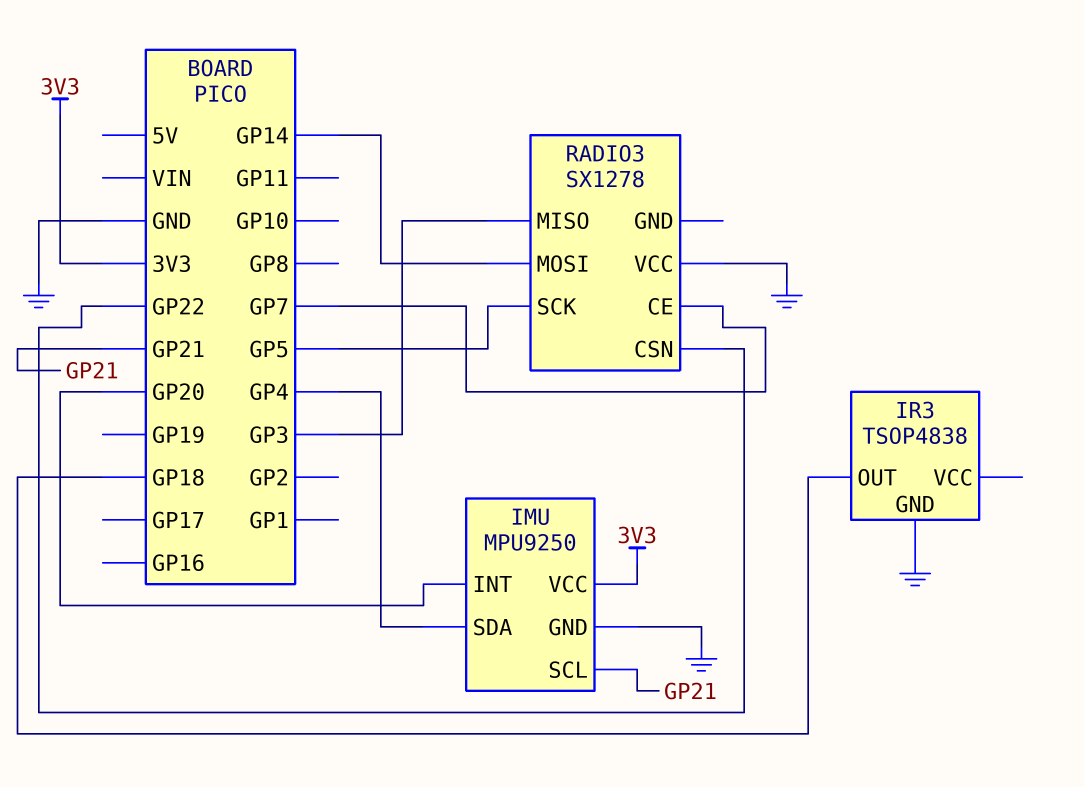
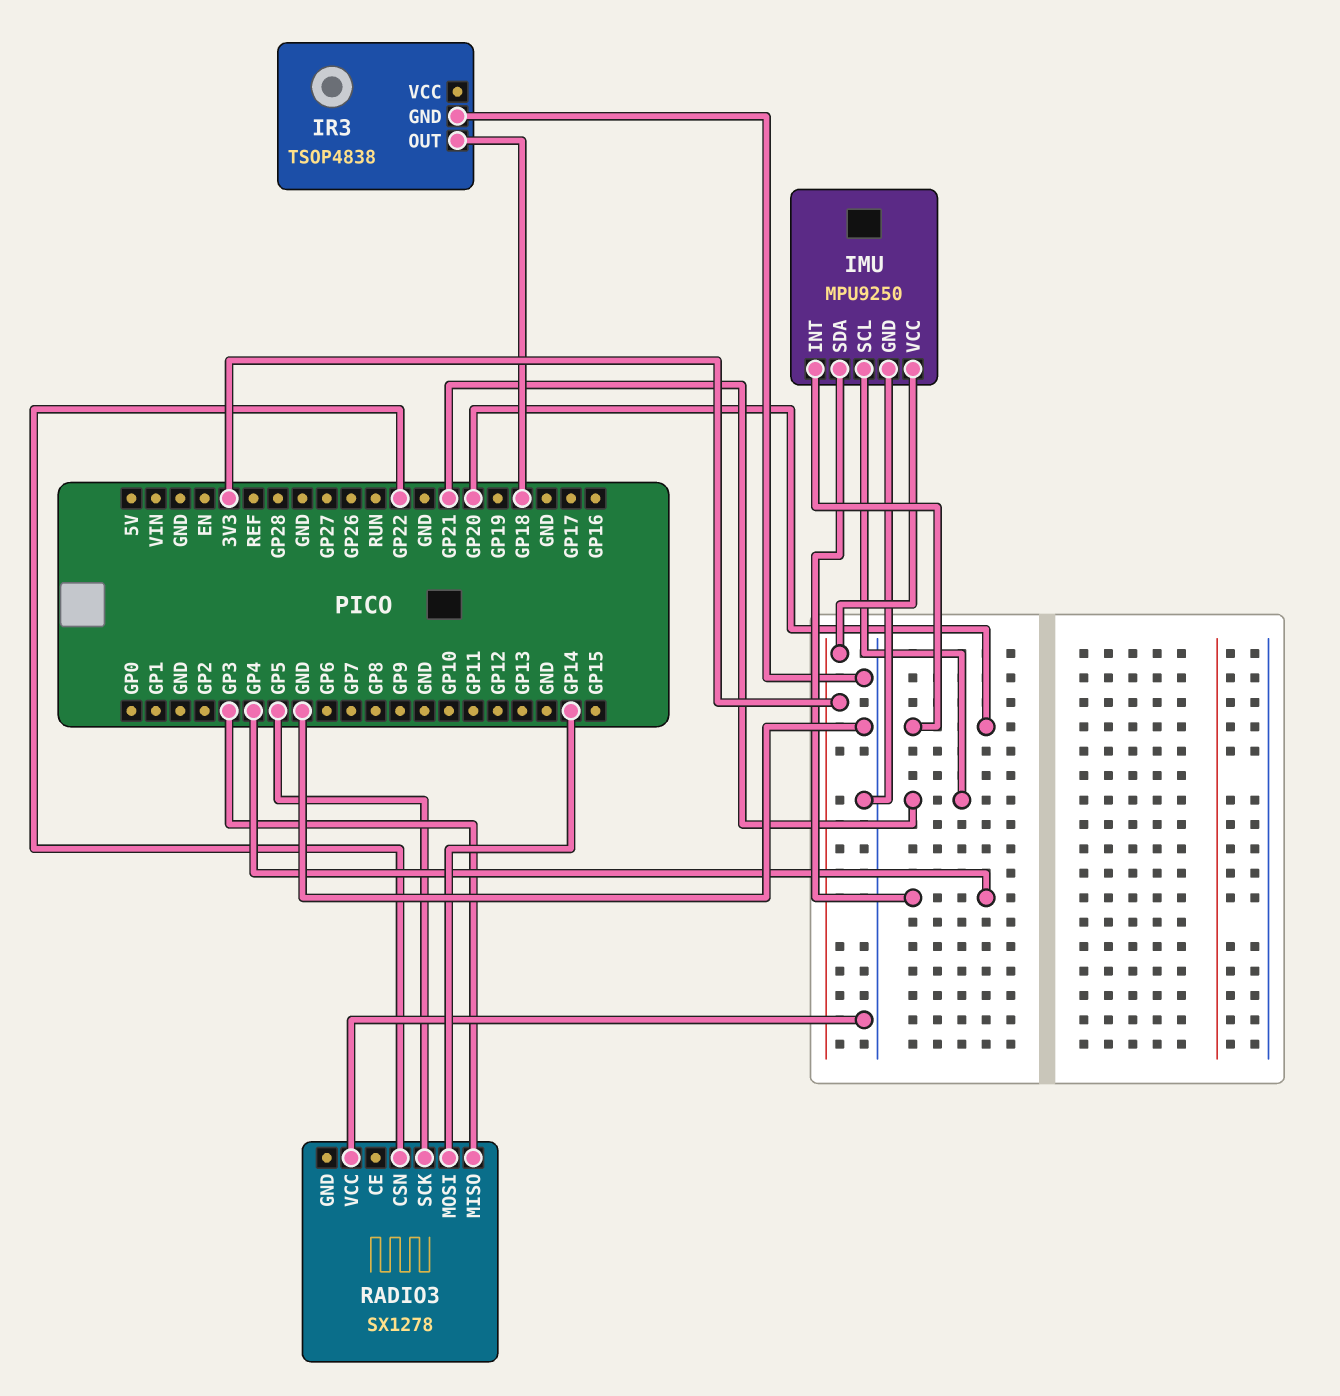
RADIO3 pin CE: GP7 -> none

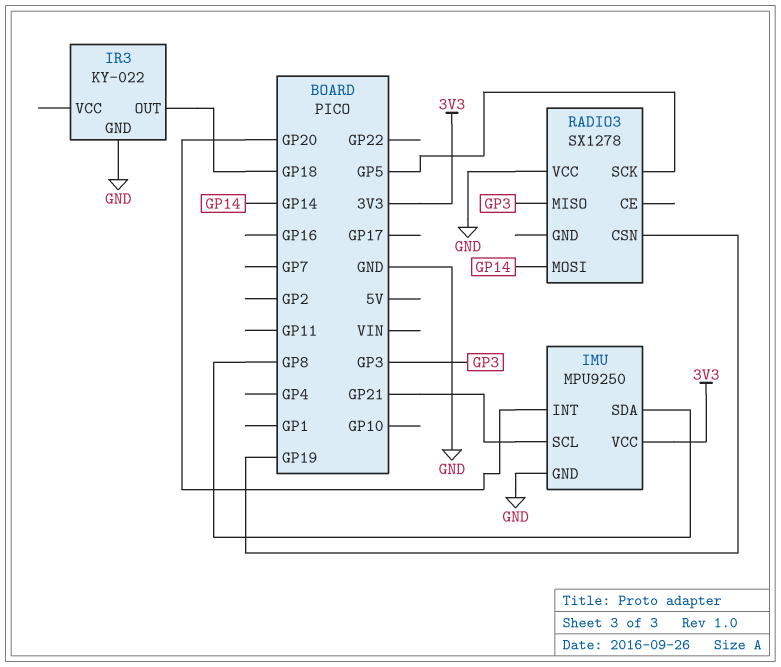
IMU pin SDA: GP4 -> GP8
IR3: TSOP4838 -> KY-022
RADIO3 pin CSN: GP22 -> GP19

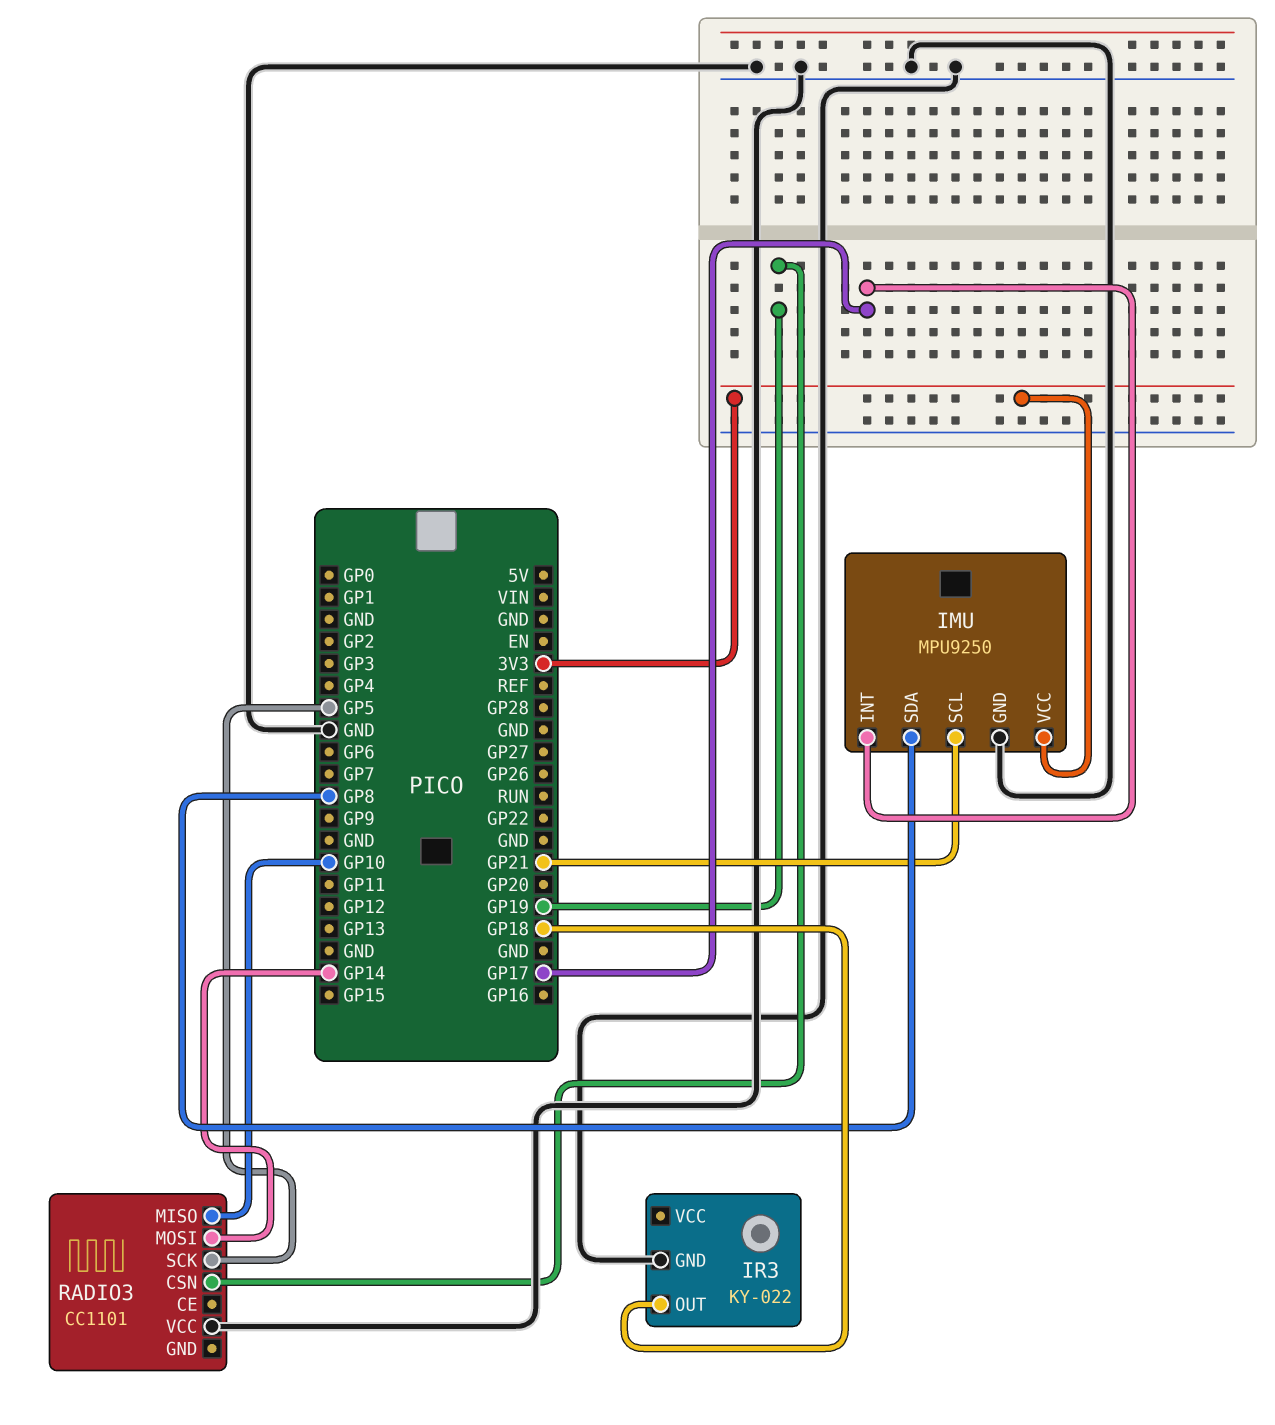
IMU pin INT: GP20 -> GP17
RADIO3: SX1278 -> CC1101
RADIO3 pin MISO: GP3 -> GP10

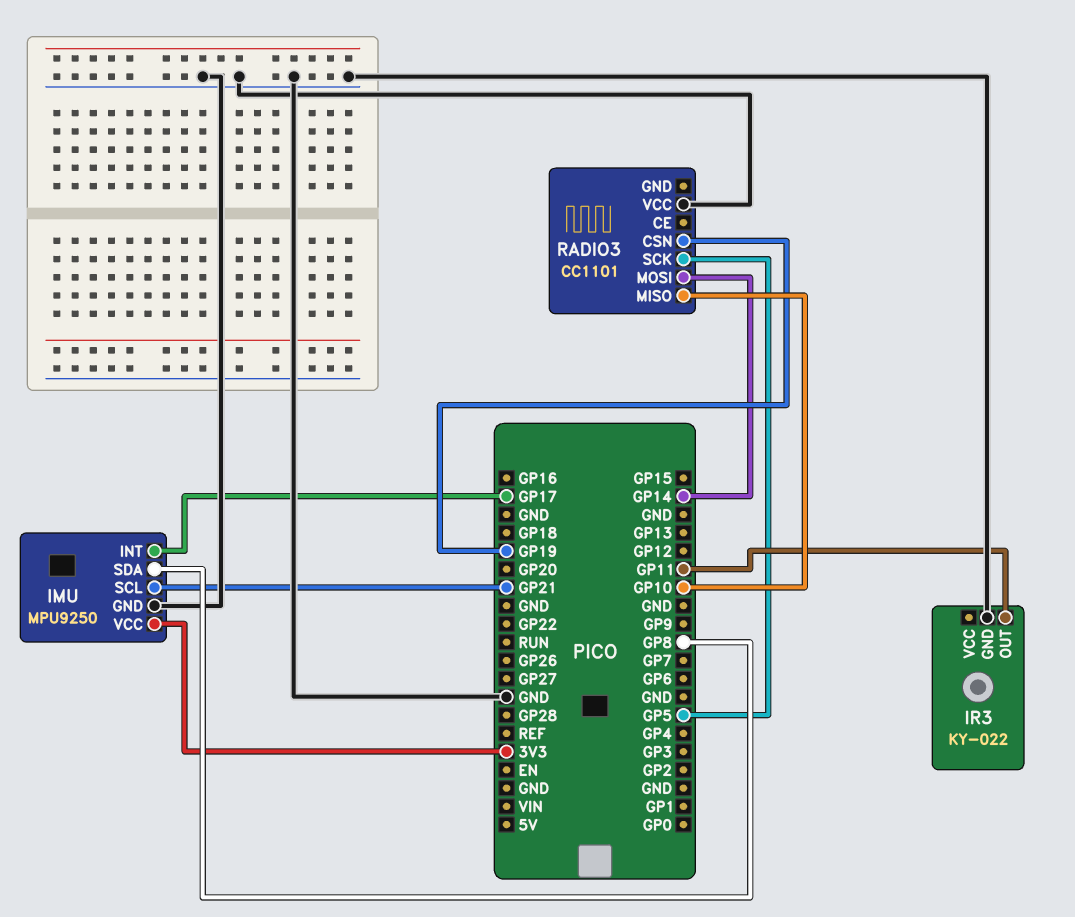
IR3 pin OUT: GP18 -> GP11

